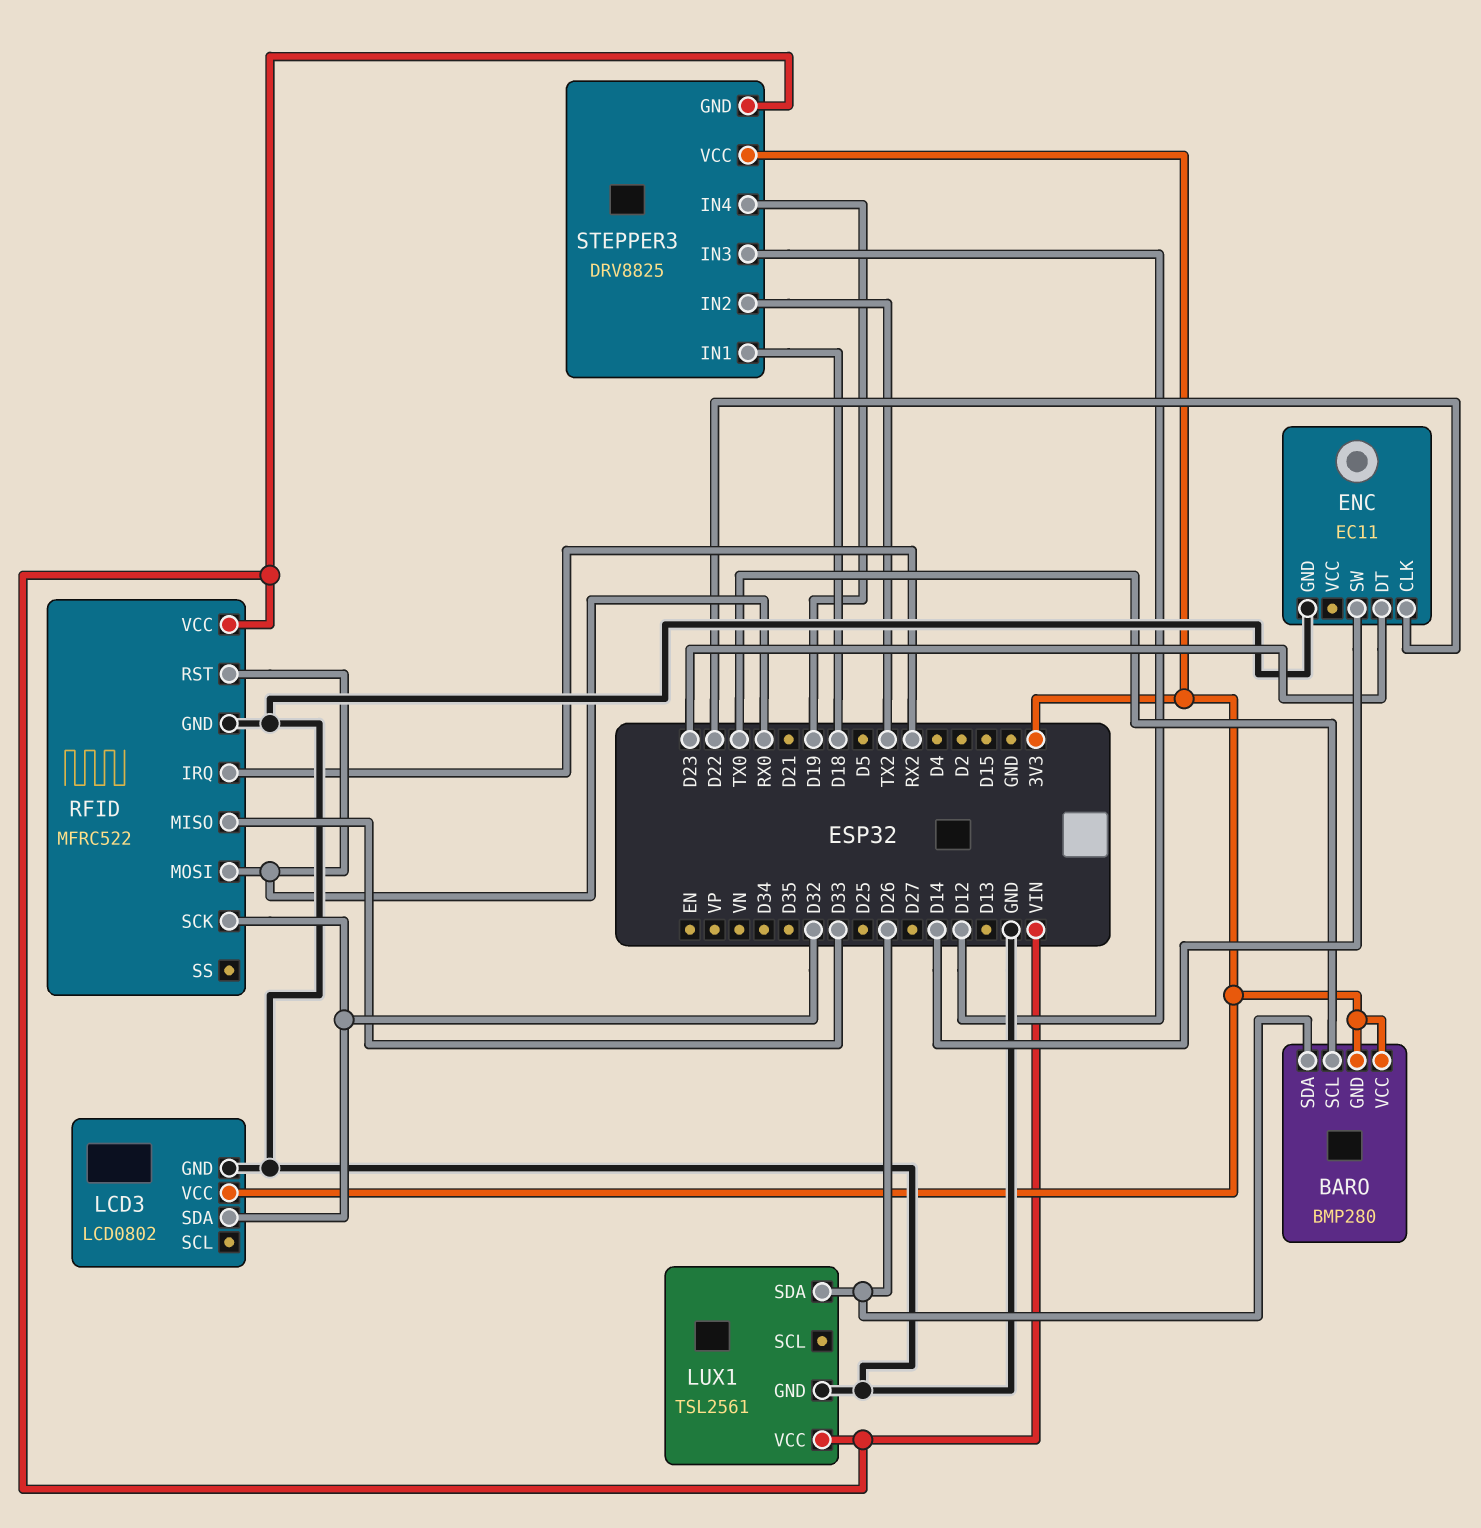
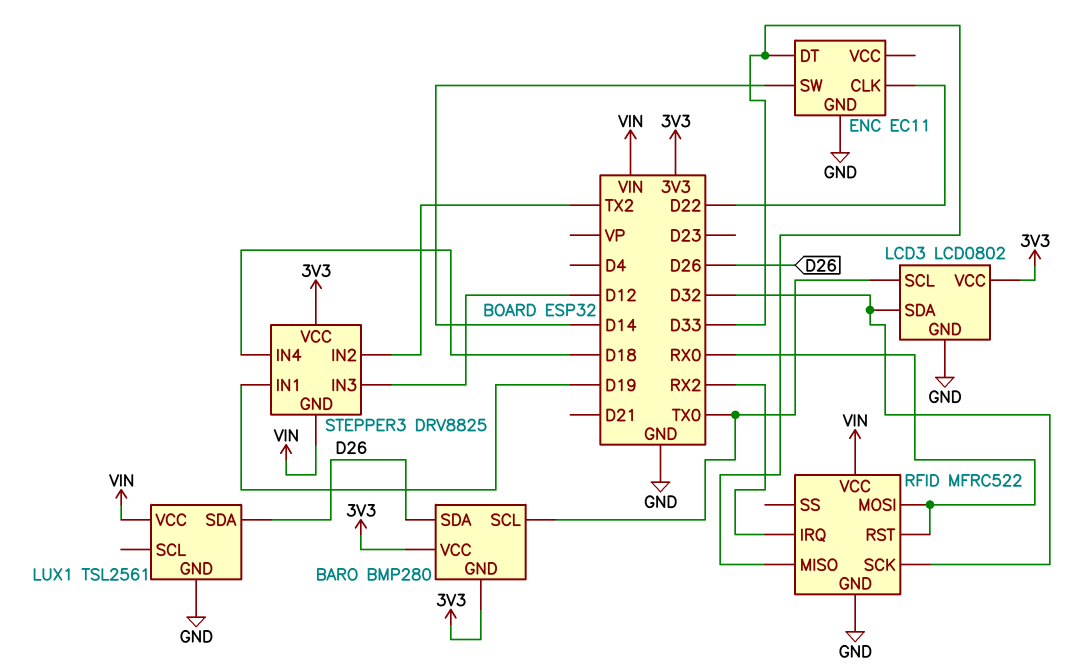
ENC pin DT: D23 -> D33
LCD3 pin SCL: none -> TX0
STEPPER3 pin IN1: D18 -> D19
STEPPER3 pin IN4: D19 -> D18

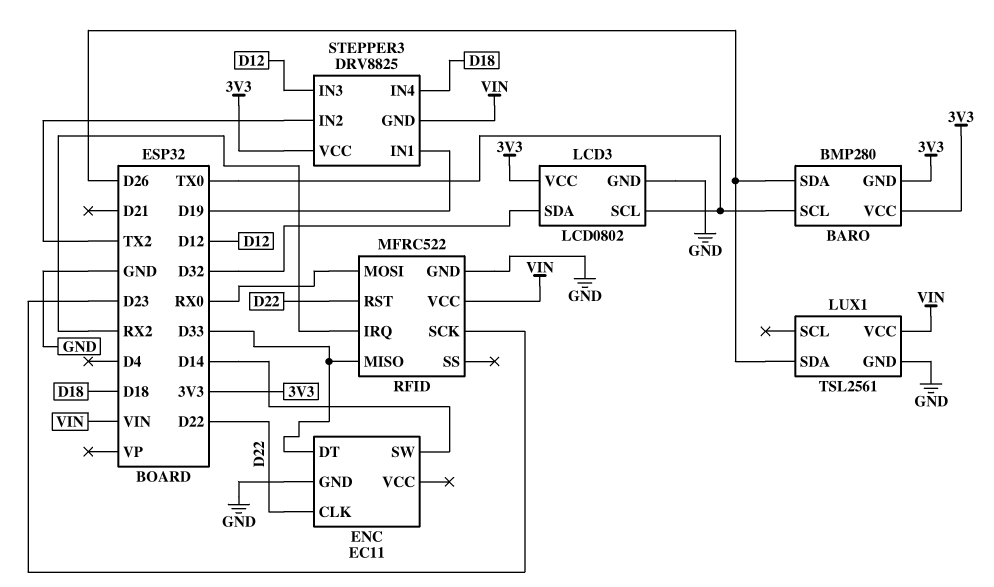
RFID pin RST: RX0 -> D22
RFID pin SCK: D32 -> D23

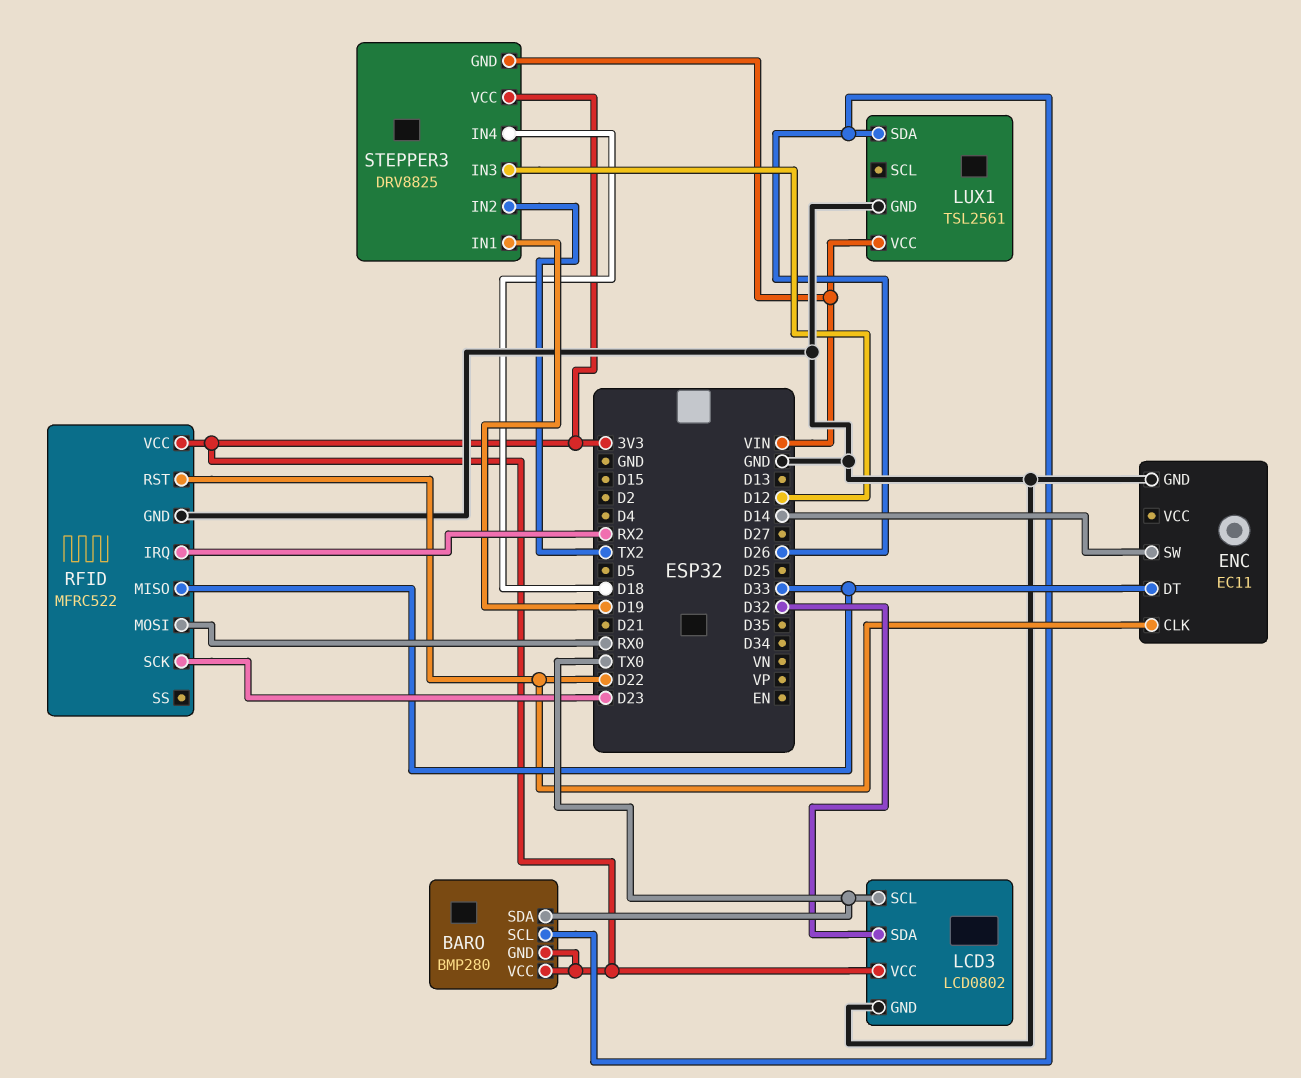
BARO pin SCL: TX0 -> D26
BARO pin SDA: D26 -> TX0
RFID pin VCC: VIN -> 3V3

